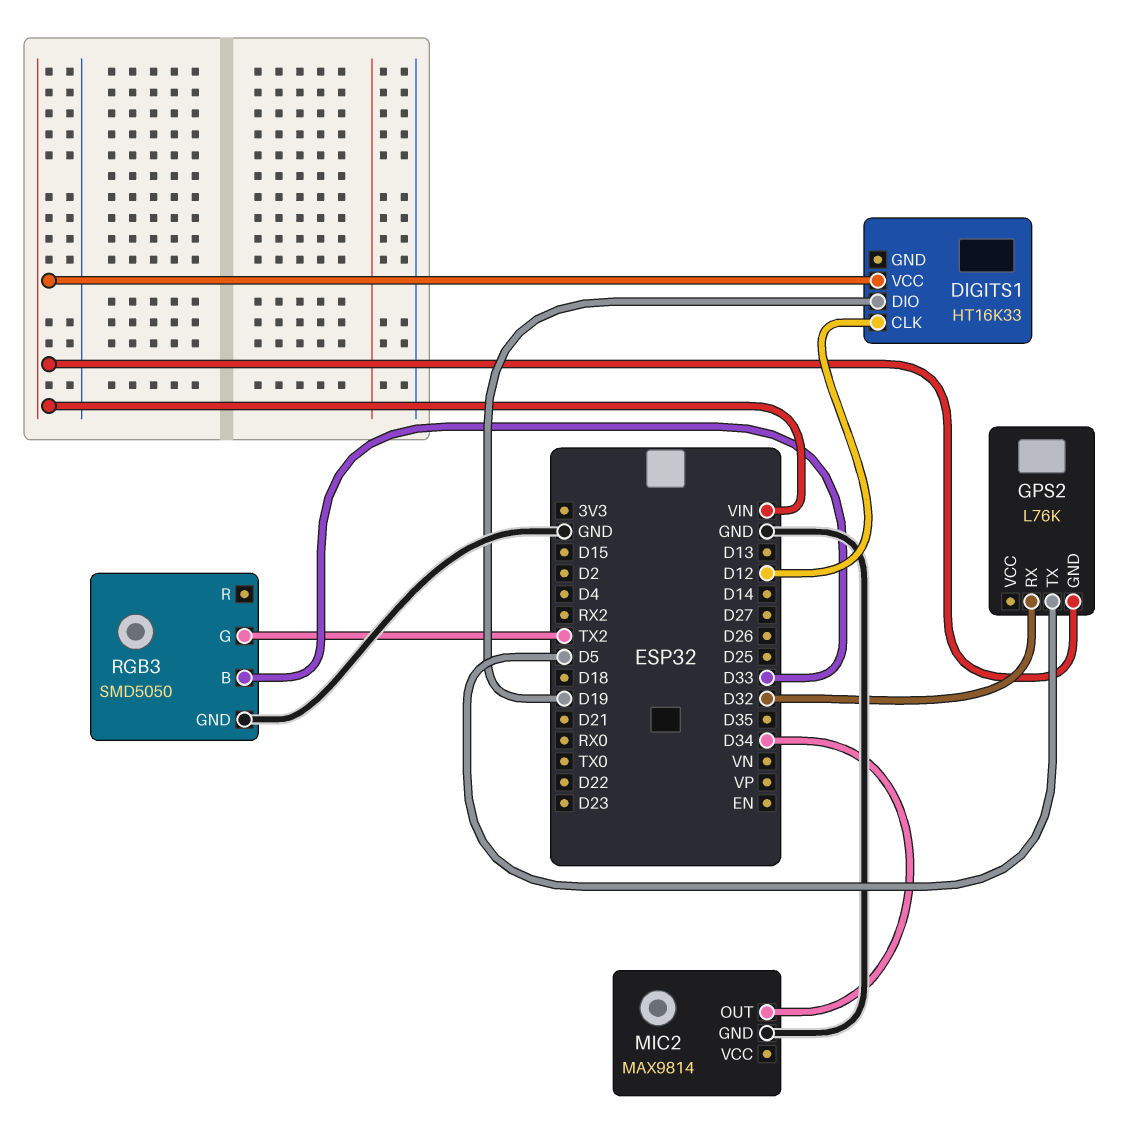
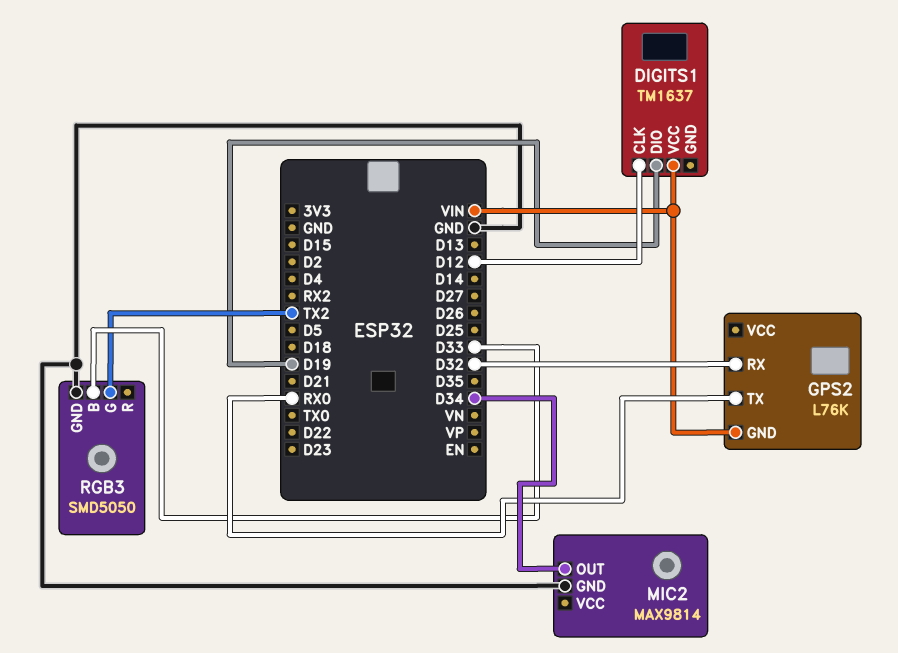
DIGITS1: HT16K33 -> TM1637
GPS2 pin TX: D5 -> RX0

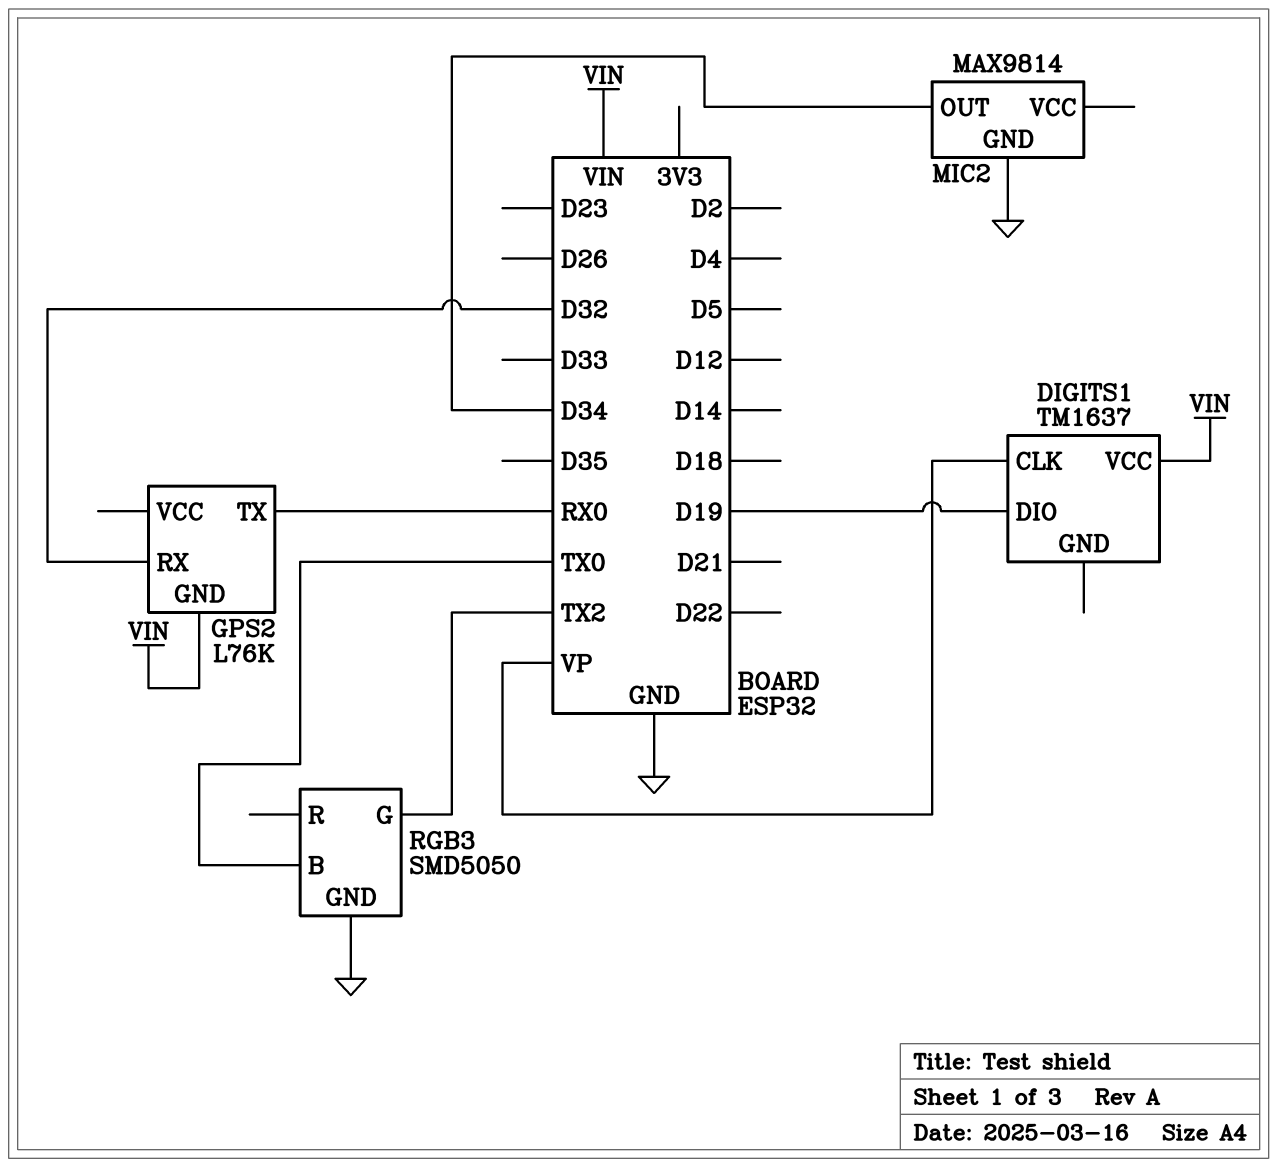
DIGITS1 pin CLK: D12 -> VP
RGB3 pin B: D33 -> TX0

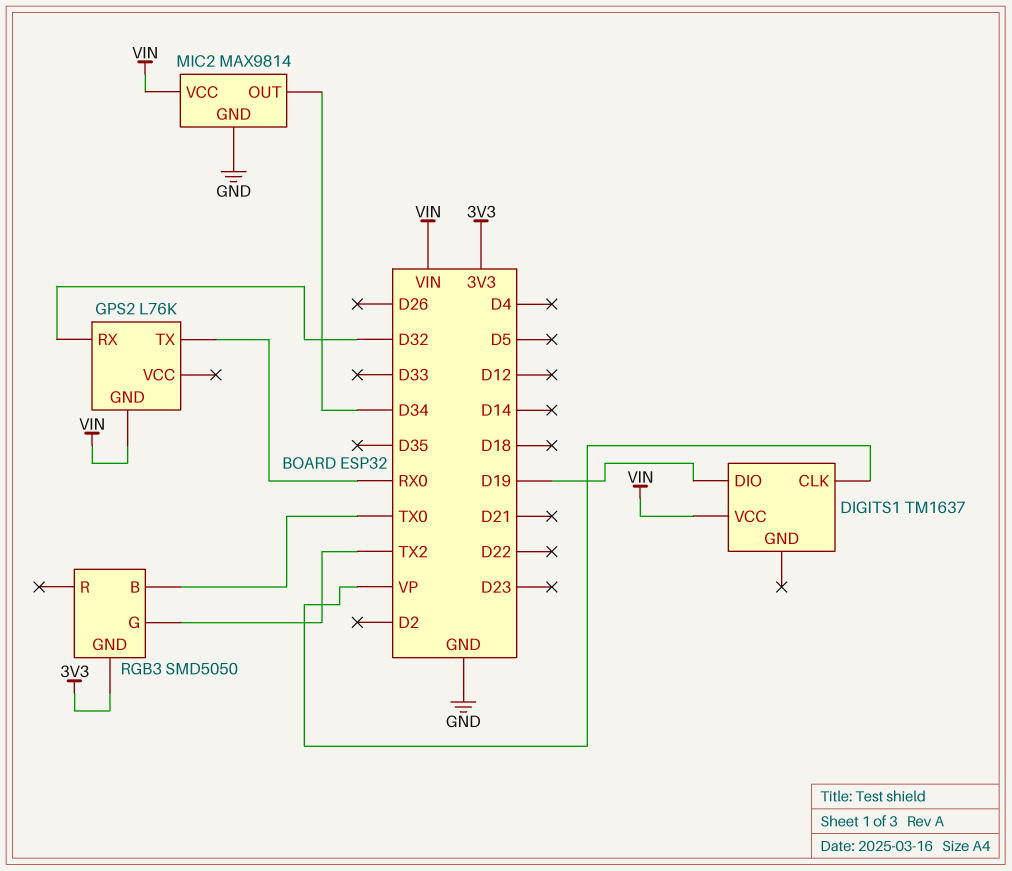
MIC2 pin VCC: none -> VIN
RGB3 pin GND: GND -> 3V3

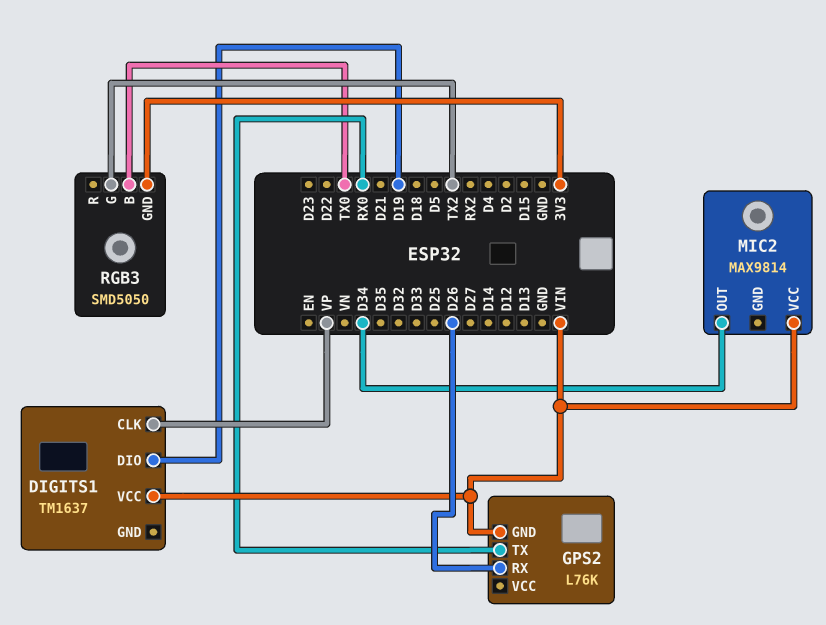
GPS2 pin RX: D32 -> D26
MIC2 pin GND: GND -> none

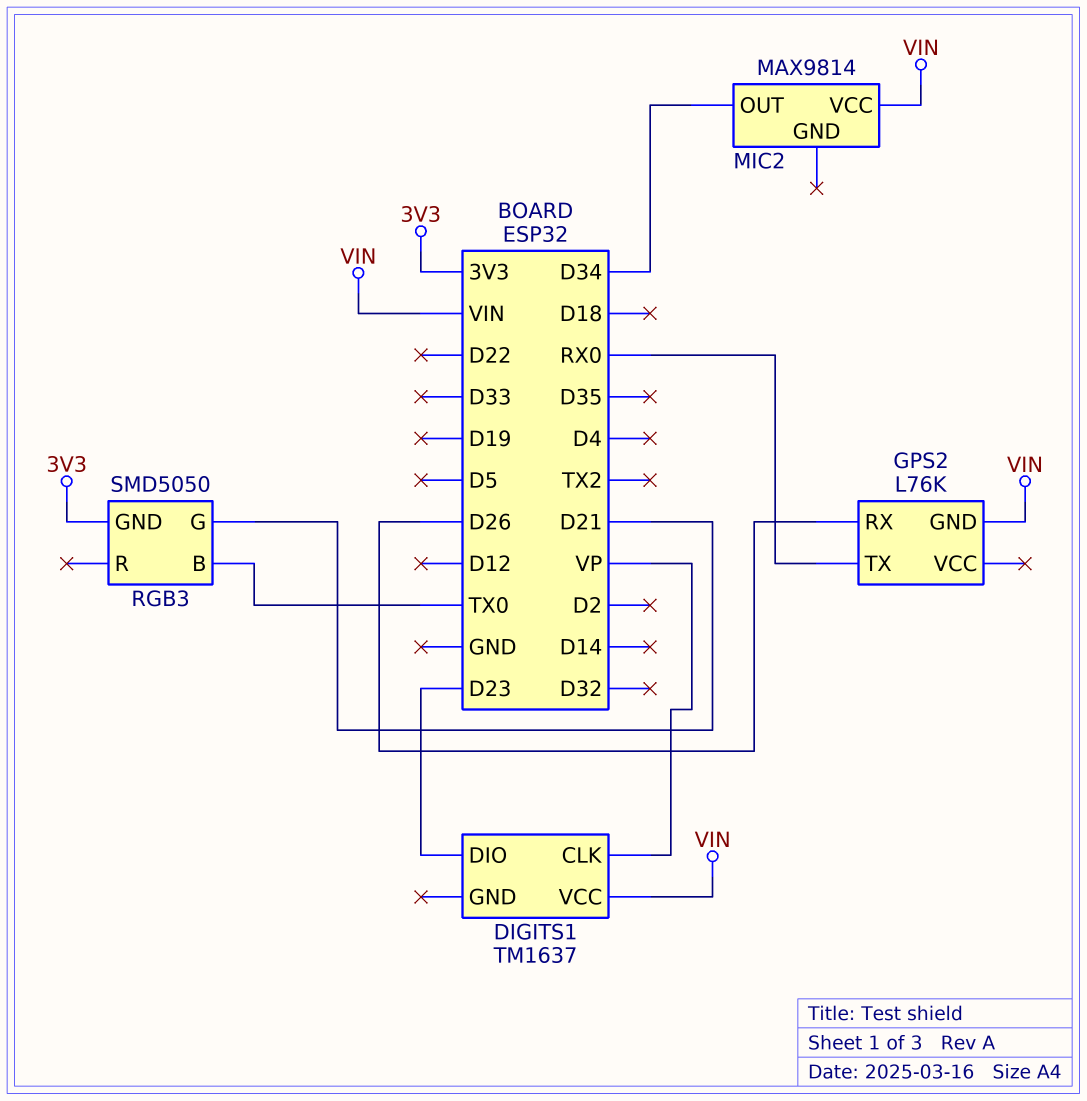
DIGITS1 pin DIO: D19 -> D23
RGB3 pin G: TX2 -> D21

